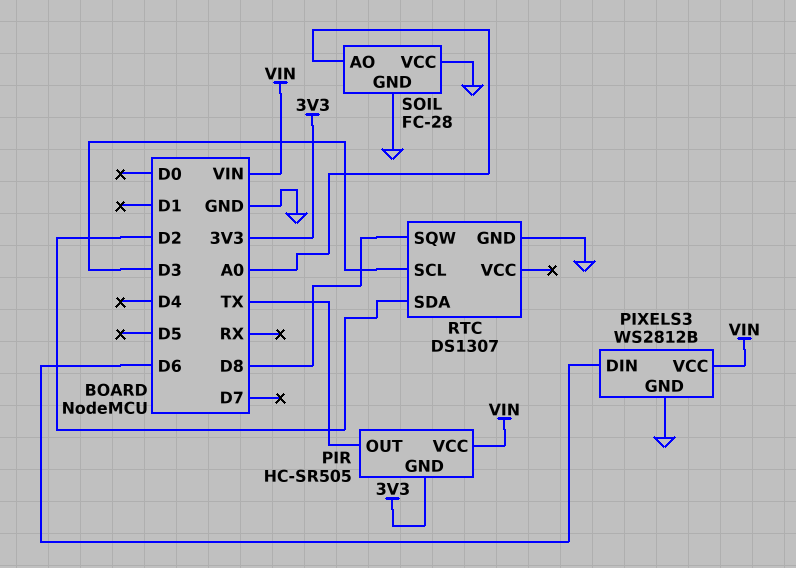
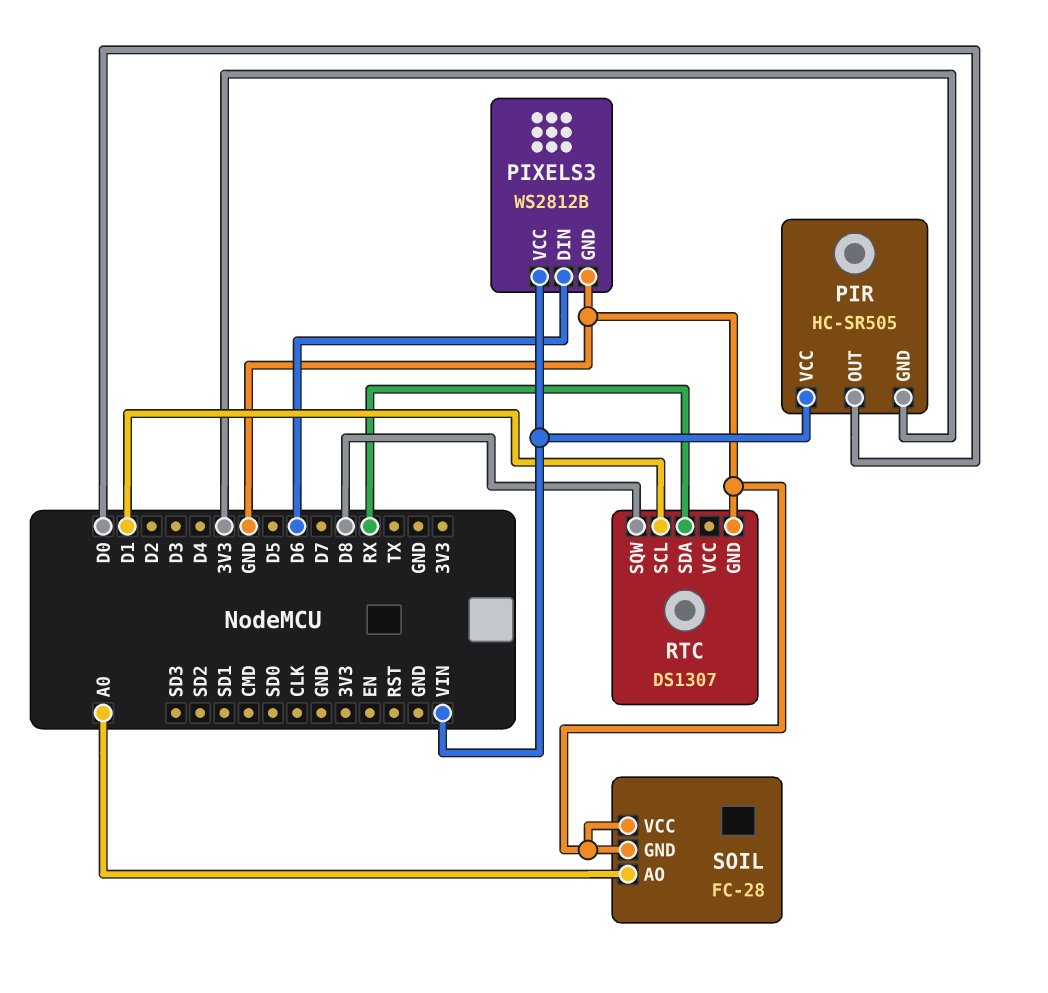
PIR pin OUT: TX -> D0
RTC pin SCL: D3 -> D1
RTC pin SDA: D2 -> RX

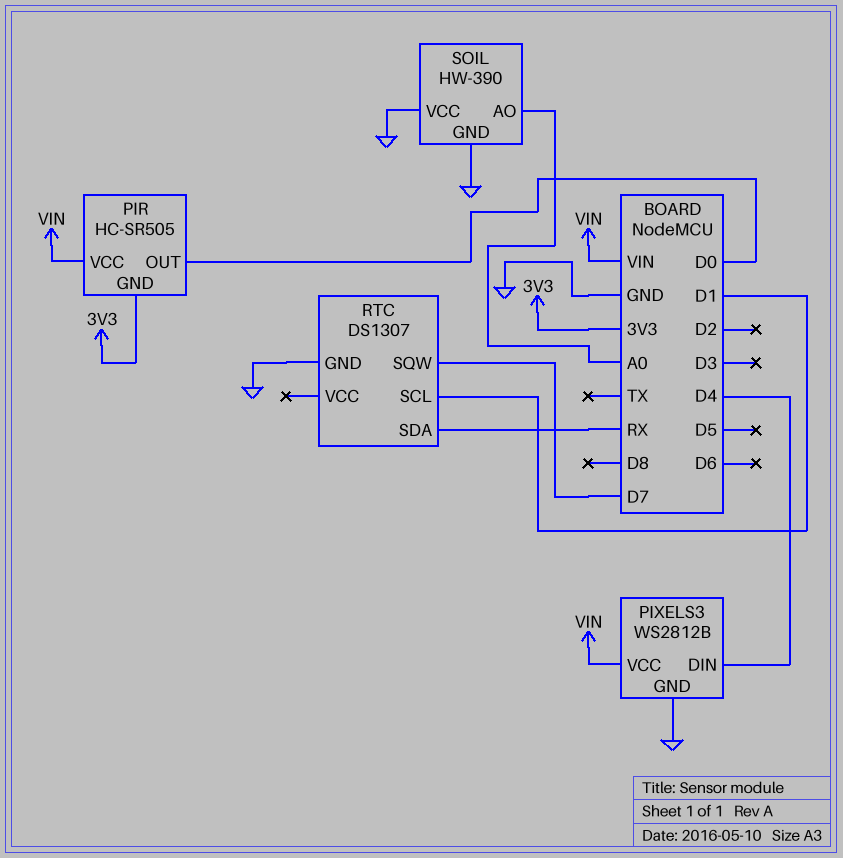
PIXELS3 pin DIN: D6 -> D4
RTC pin SQW: D8 -> D7
SOIL: FC-28 -> HW-390

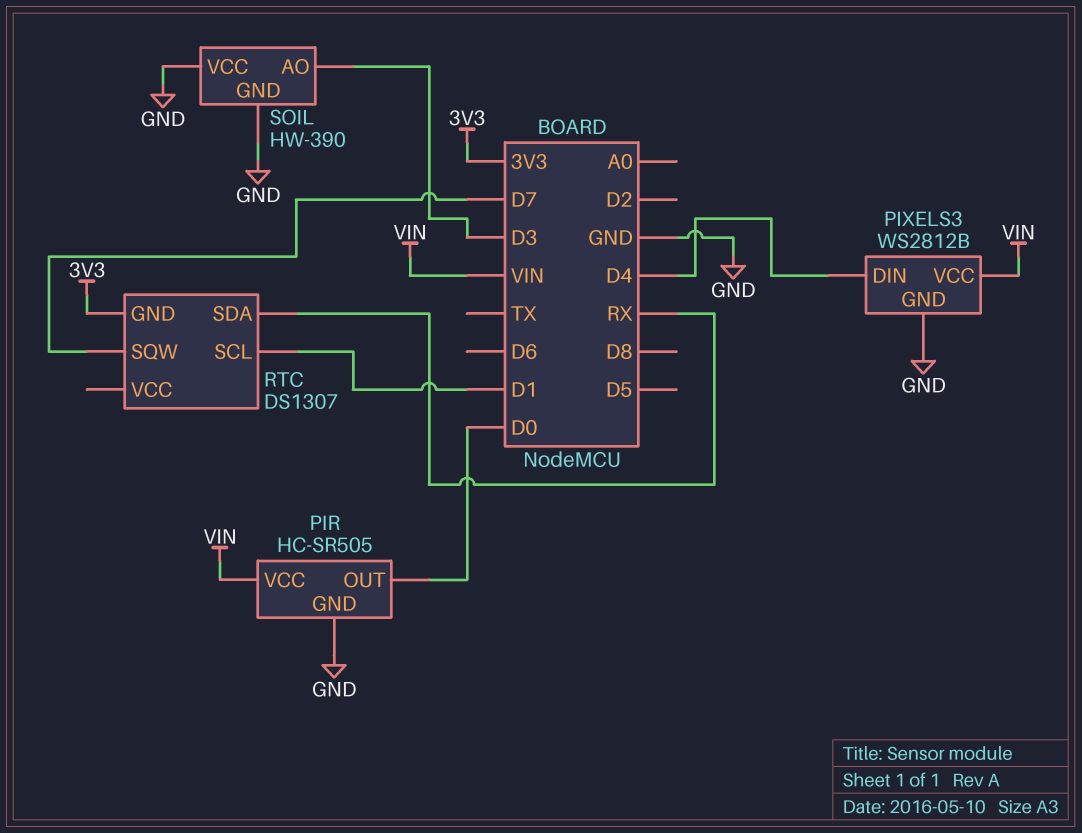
PIR pin GND: 3V3 -> GND
RTC pin GND: GND -> 3V3
SOIL pin AO: A0 -> D3

